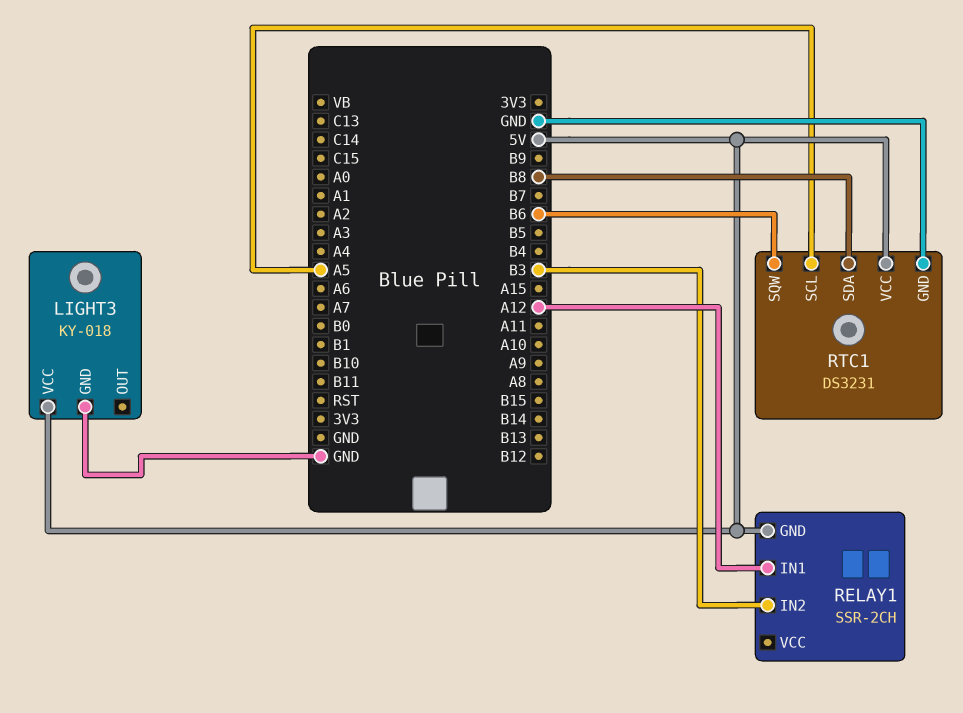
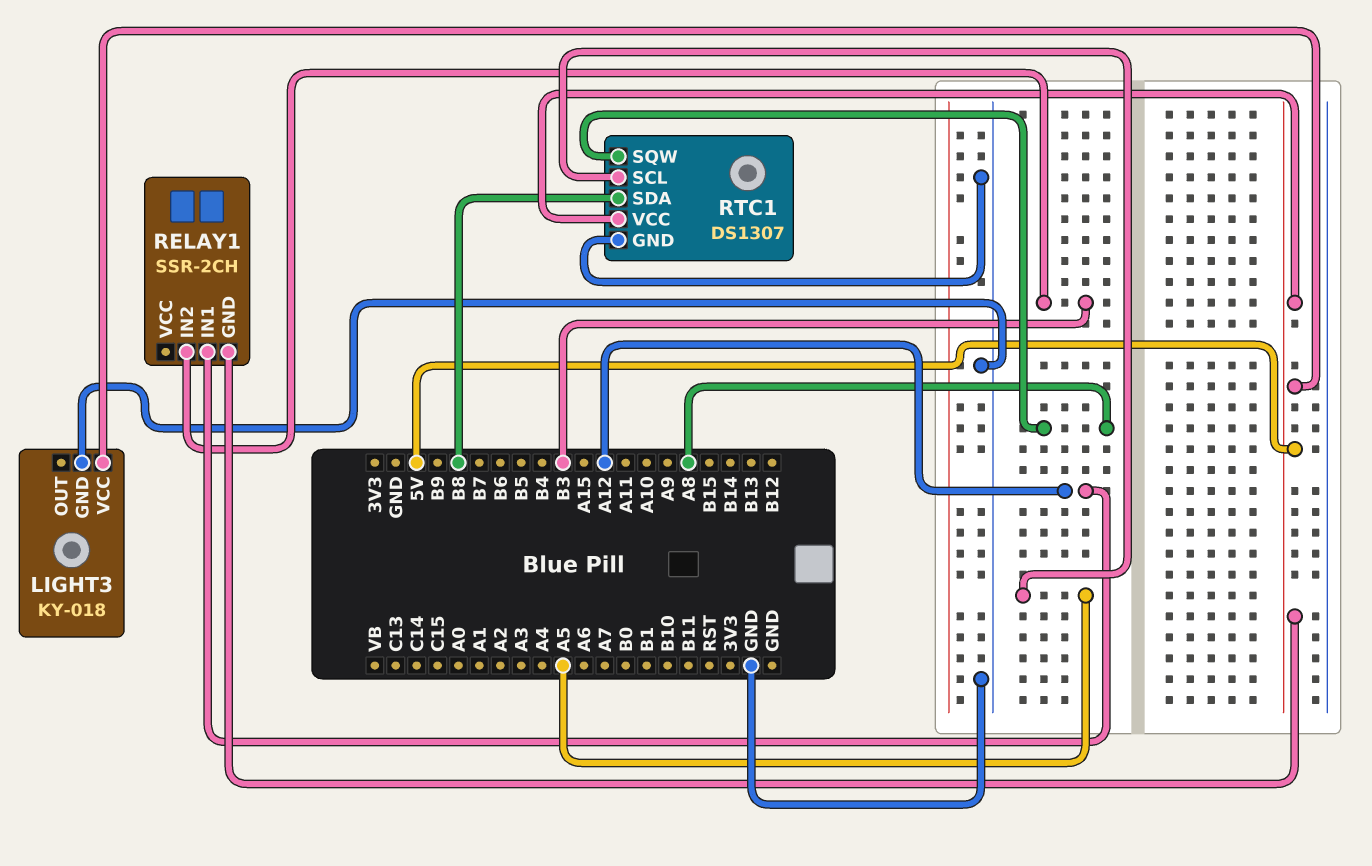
RTC1: DS3231 -> DS1307
RTC1 pin SQW: B6 -> A8

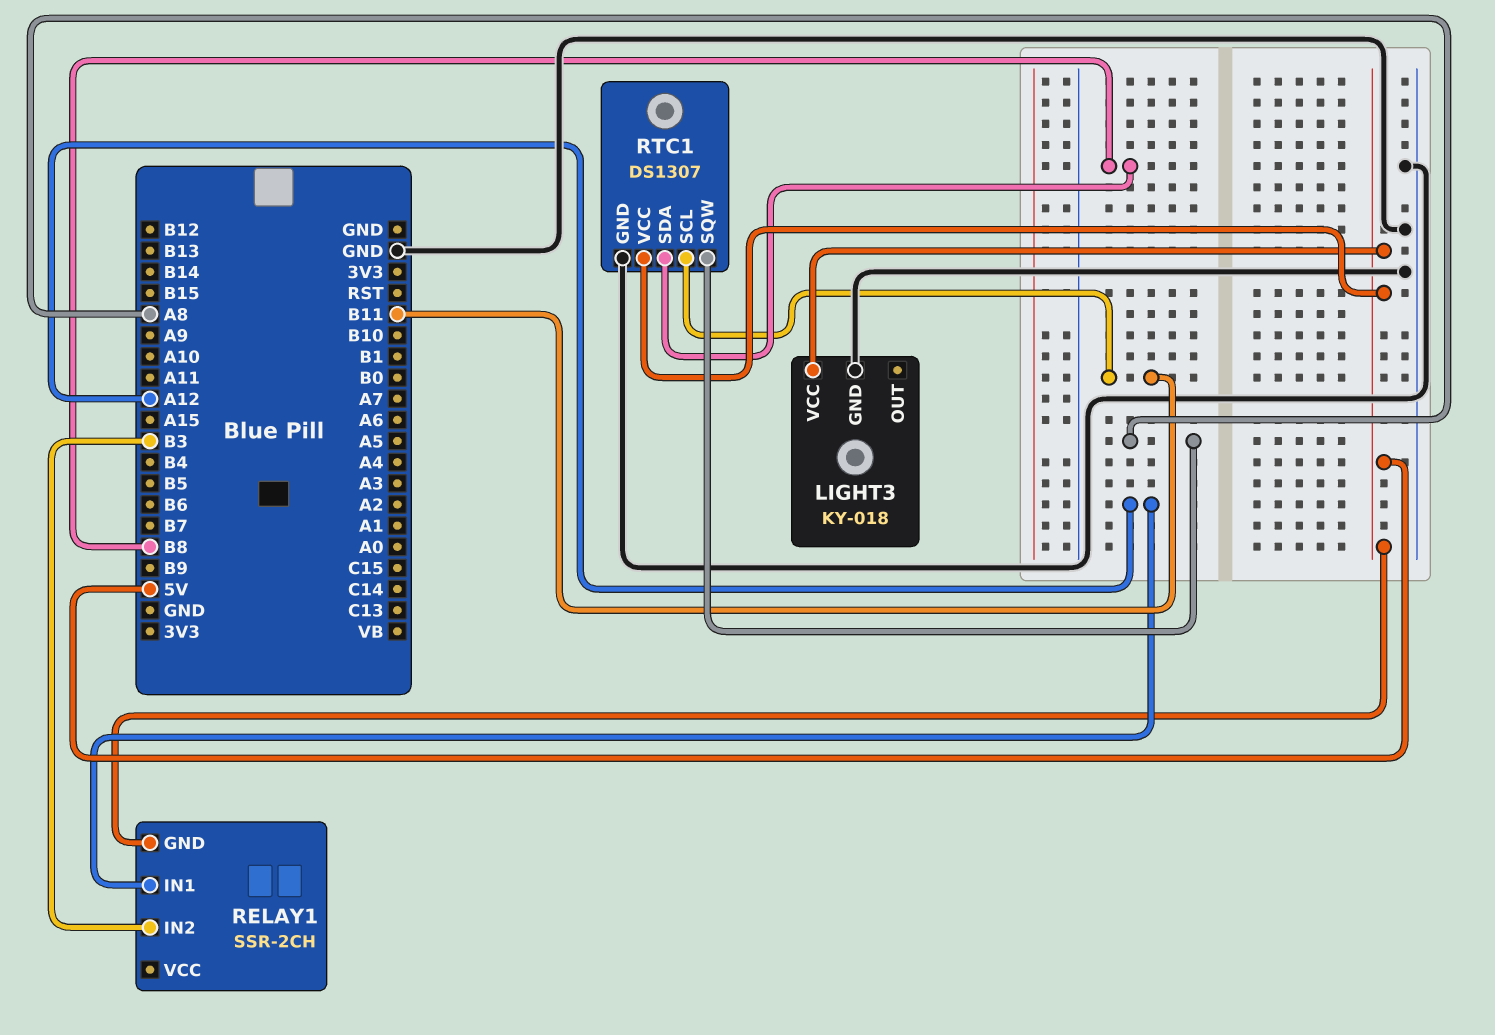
RTC1 pin SCL: A5 -> B11

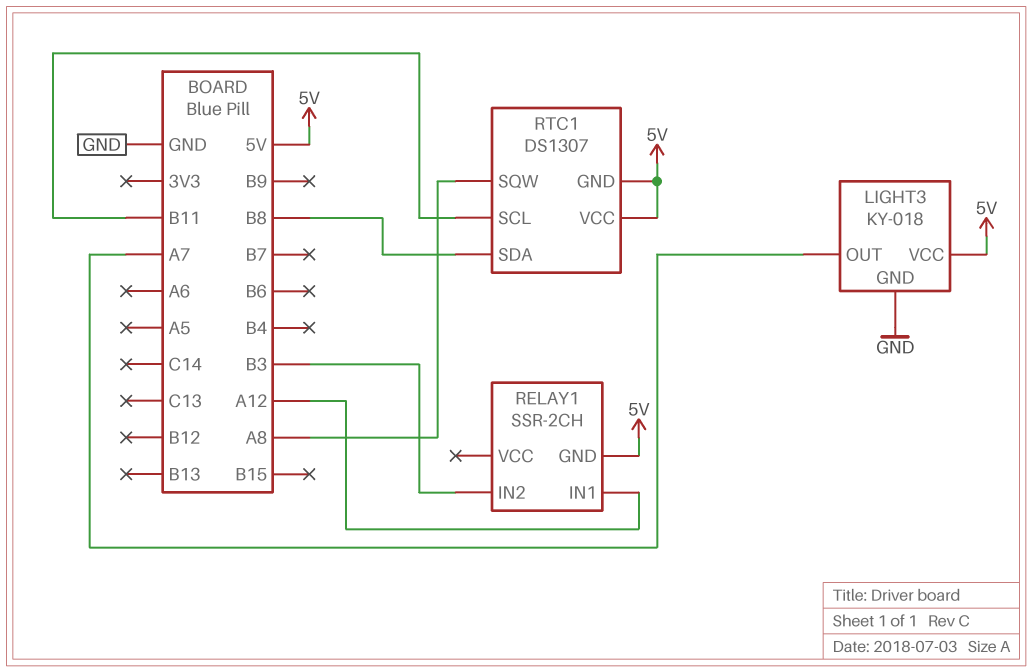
LIGHT3 pin OUT: none -> A7
RTC1 pin GND: GND -> 5V

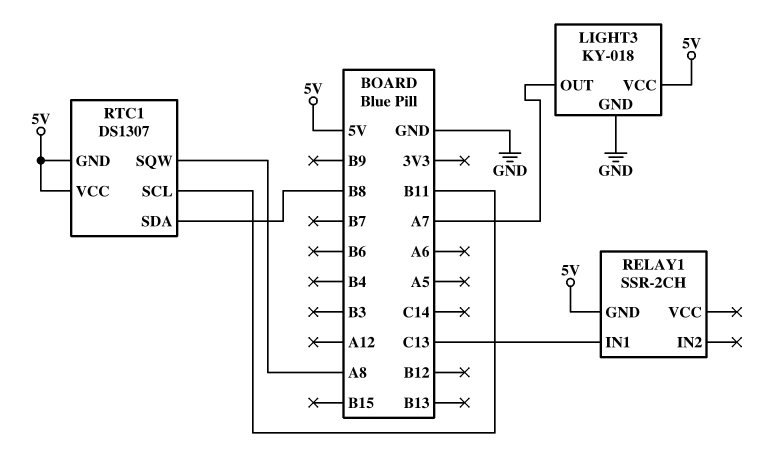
RELAY1 pin IN1: A12 -> C13
RELAY1 pin IN2: B3 -> none

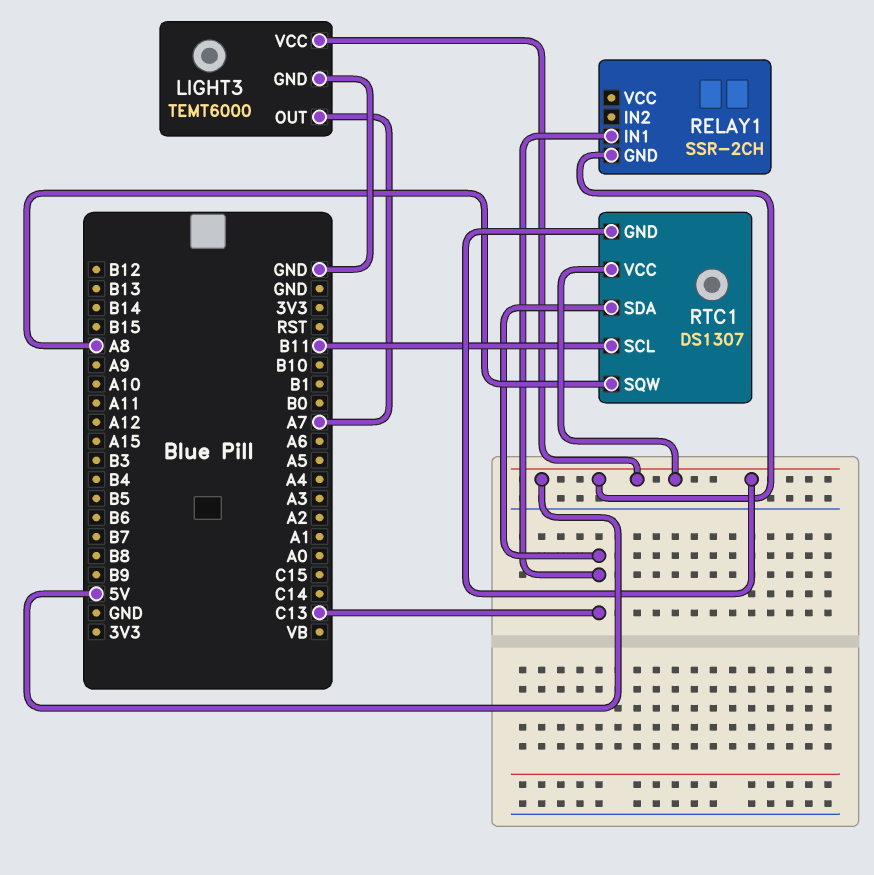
LIGHT3: KY-018 -> TEMT6000
RTC1 pin SDA: B8 -> C13

